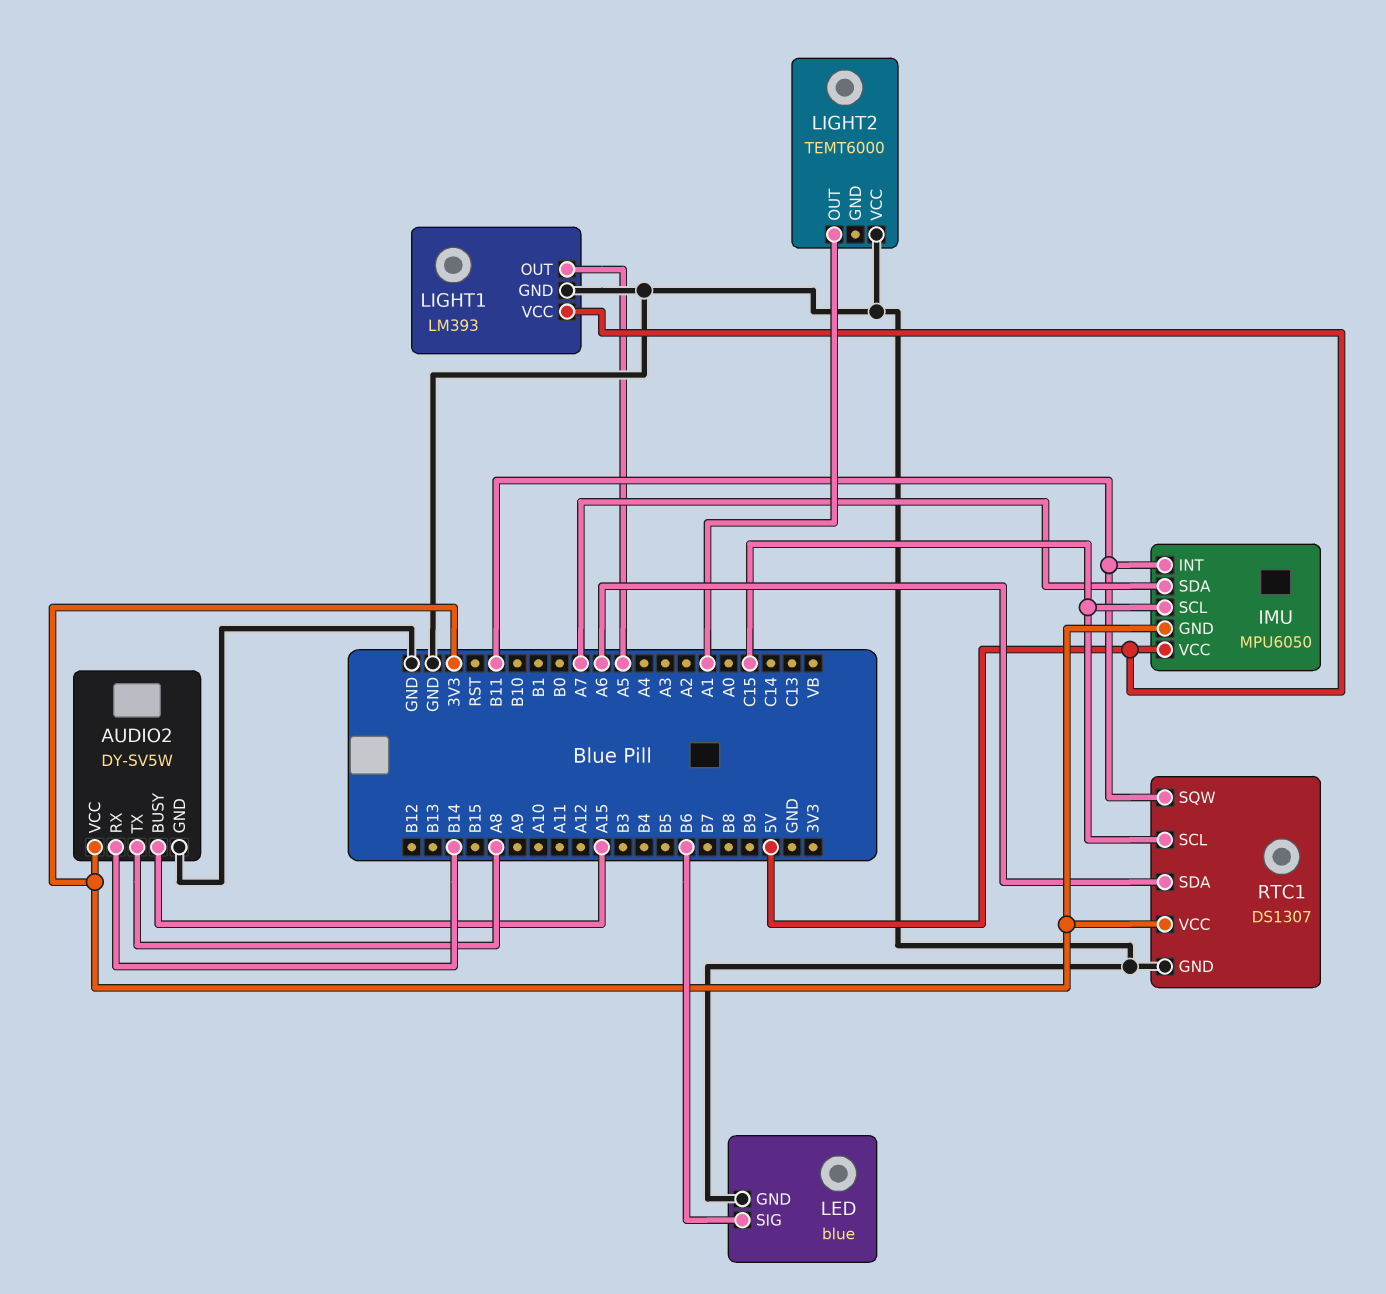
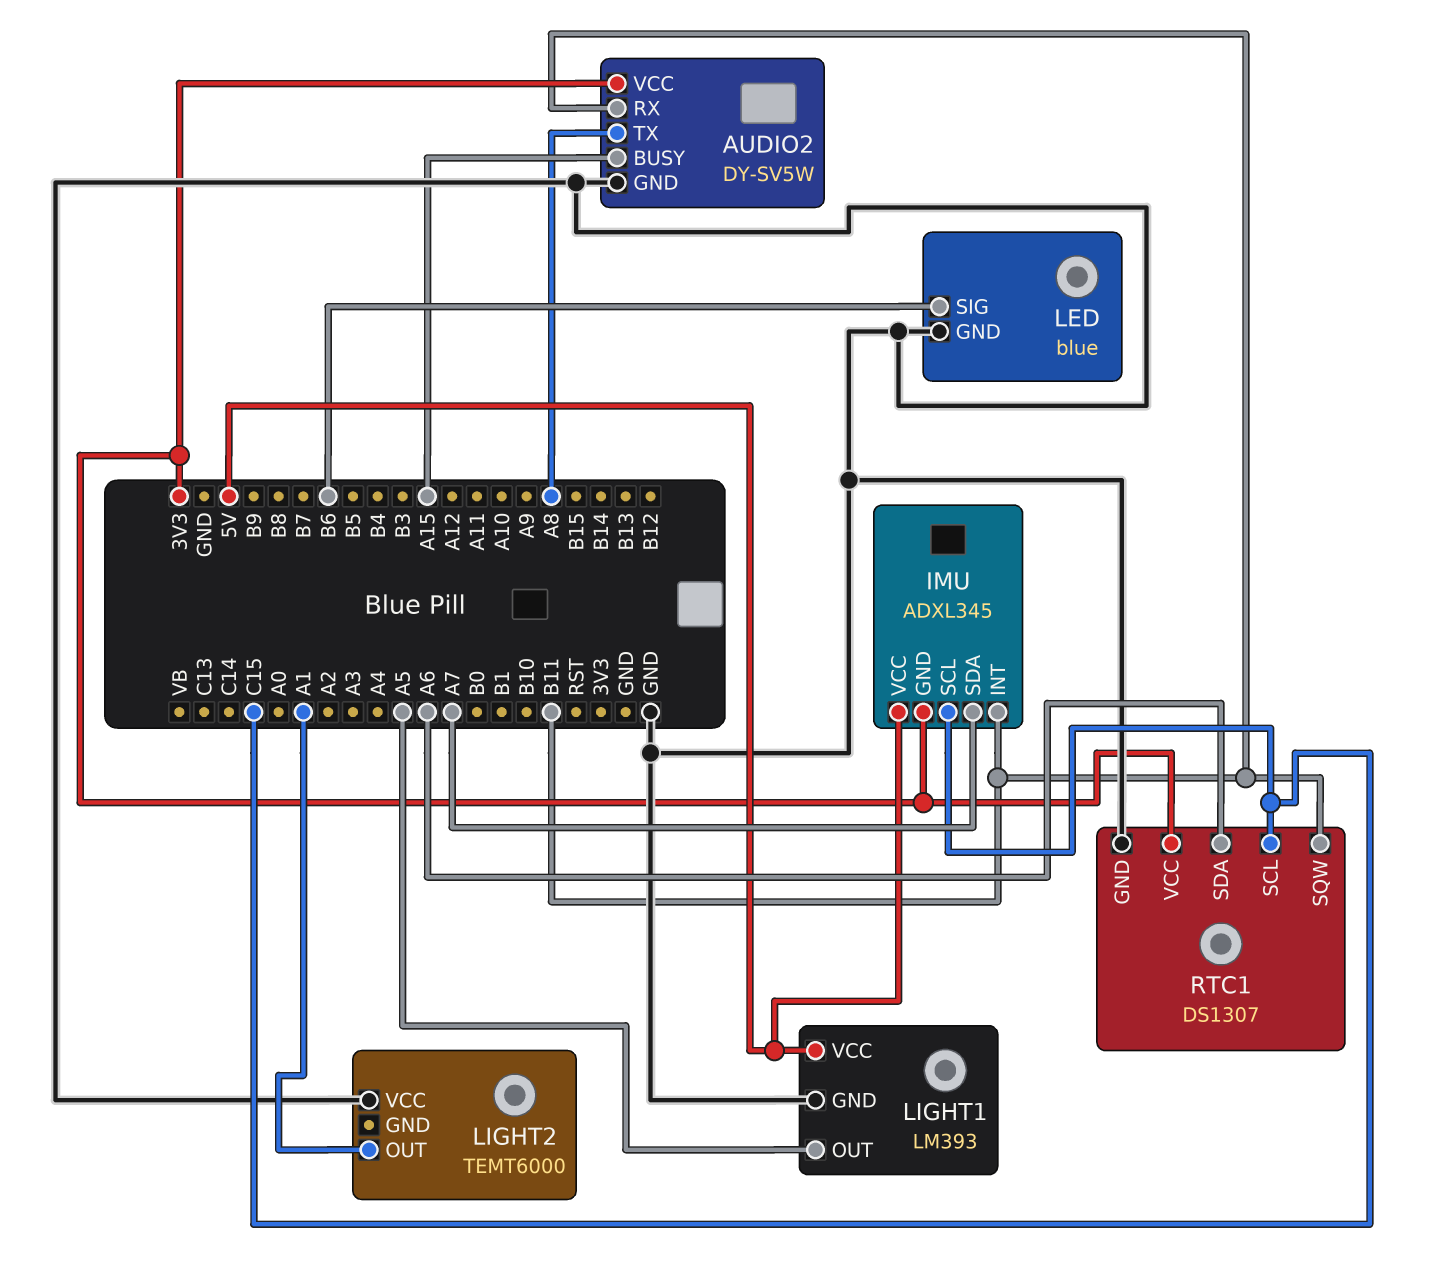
AUDIO2 pin RX: B14 -> B11
IMU: MPU6050 -> ADXL345

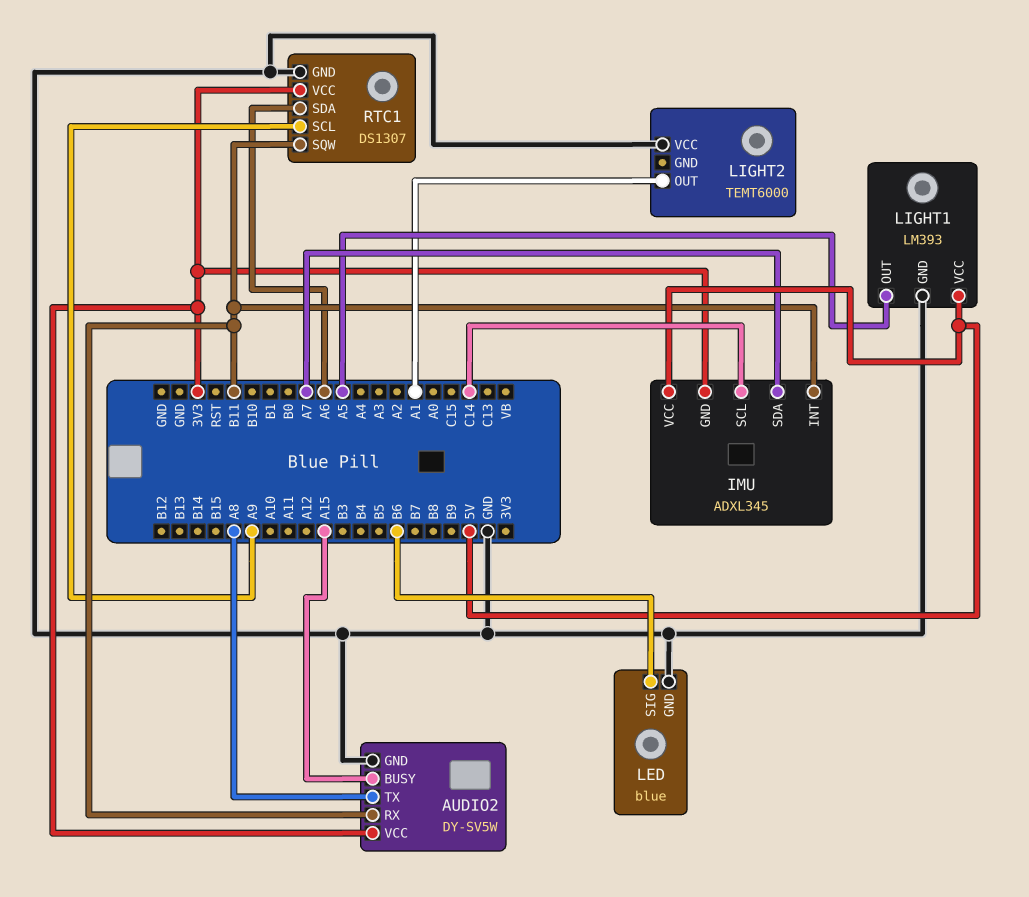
IMU pin SCL: C15 -> C14
RTC1 pin SCL: C15 -> A9

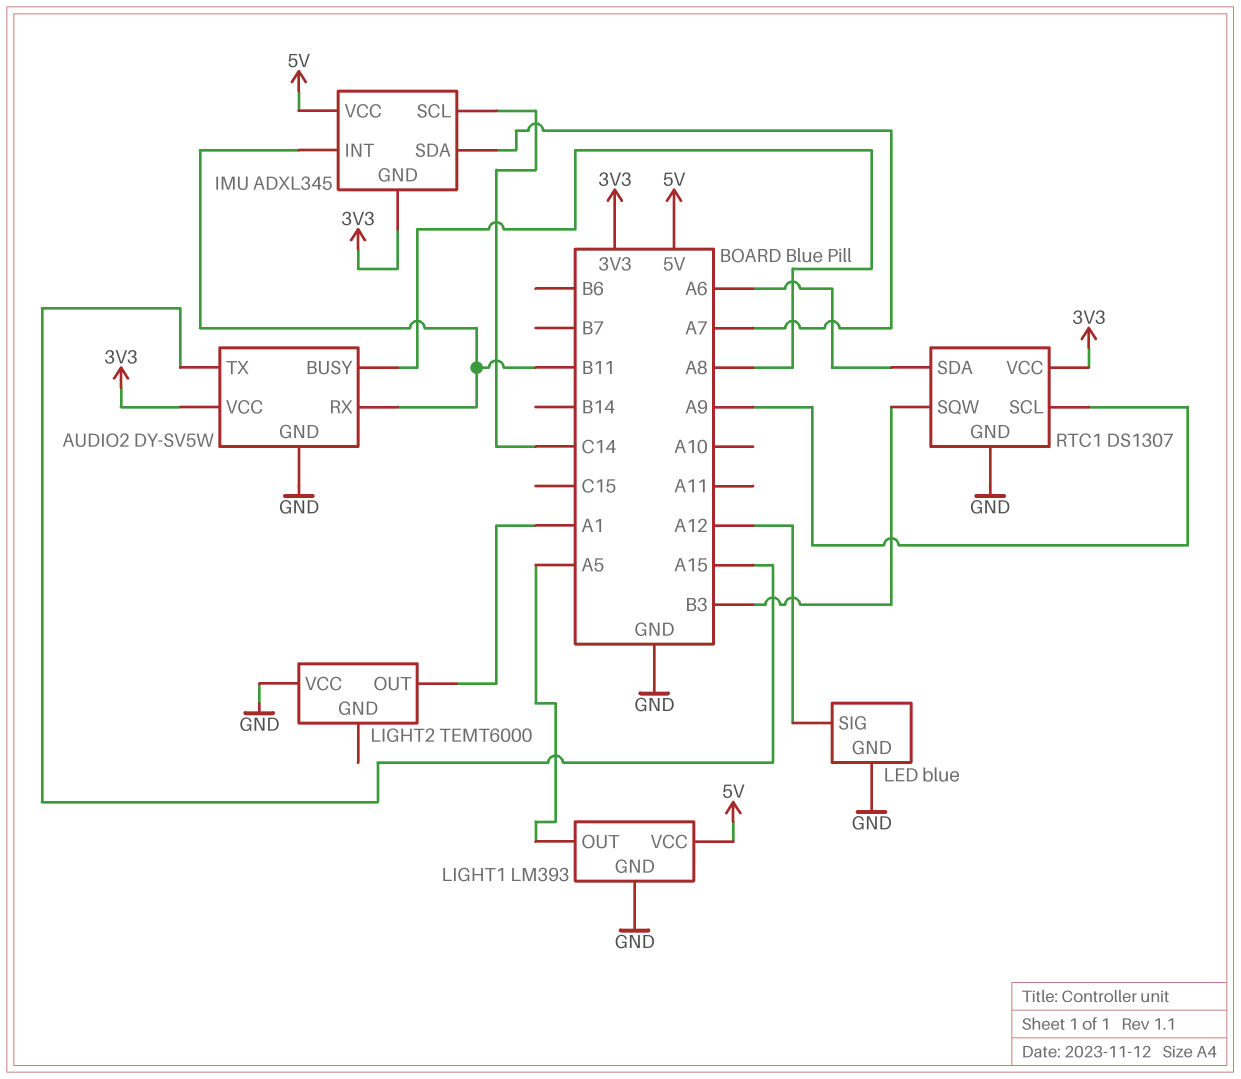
AUDIO2 pin BUSY: A15 -> A8
AUDIO2 pin TX: A8 -> A15
LED pin SIG: B6 -> A12
RTC1 pin SQW: B11 -> B3

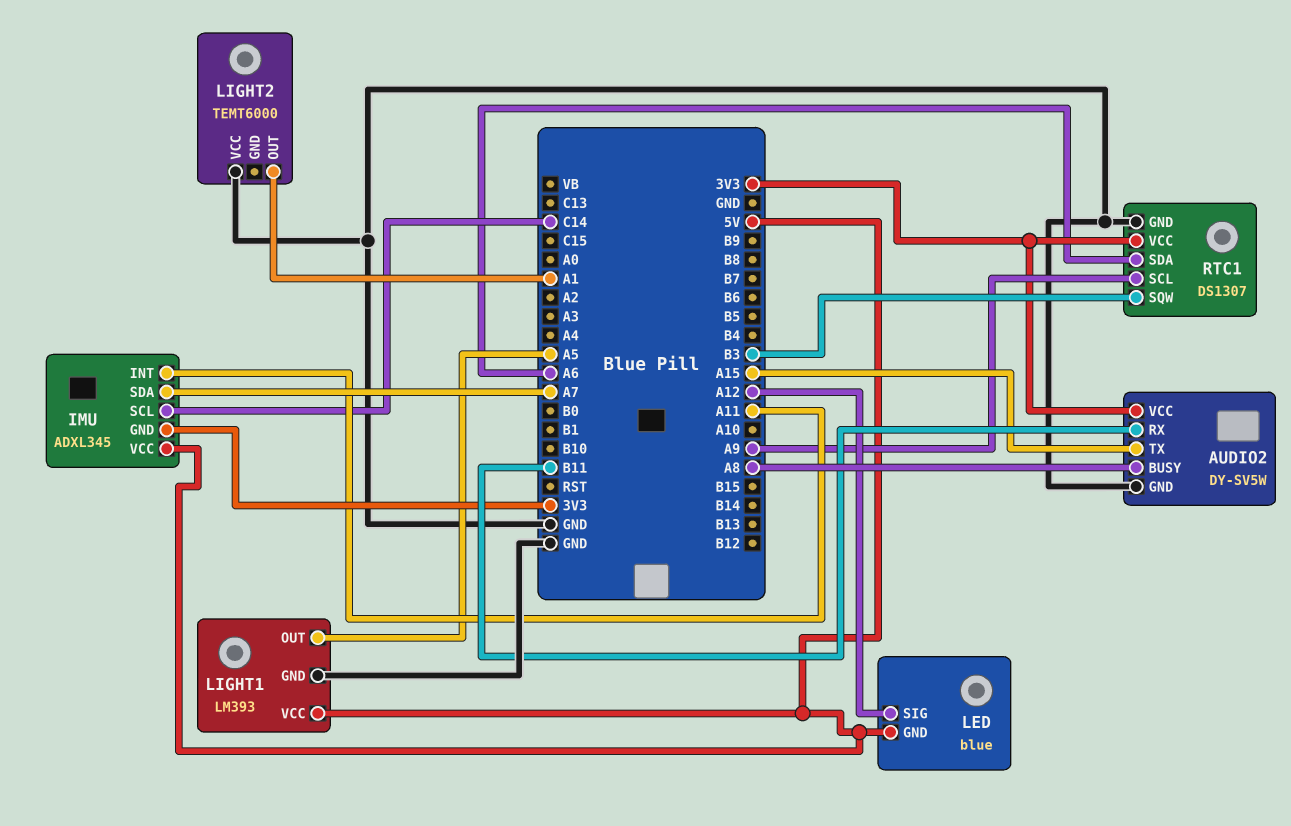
IMU pin INT: B11 -> A11
LED pin GND: GND -> 5V

